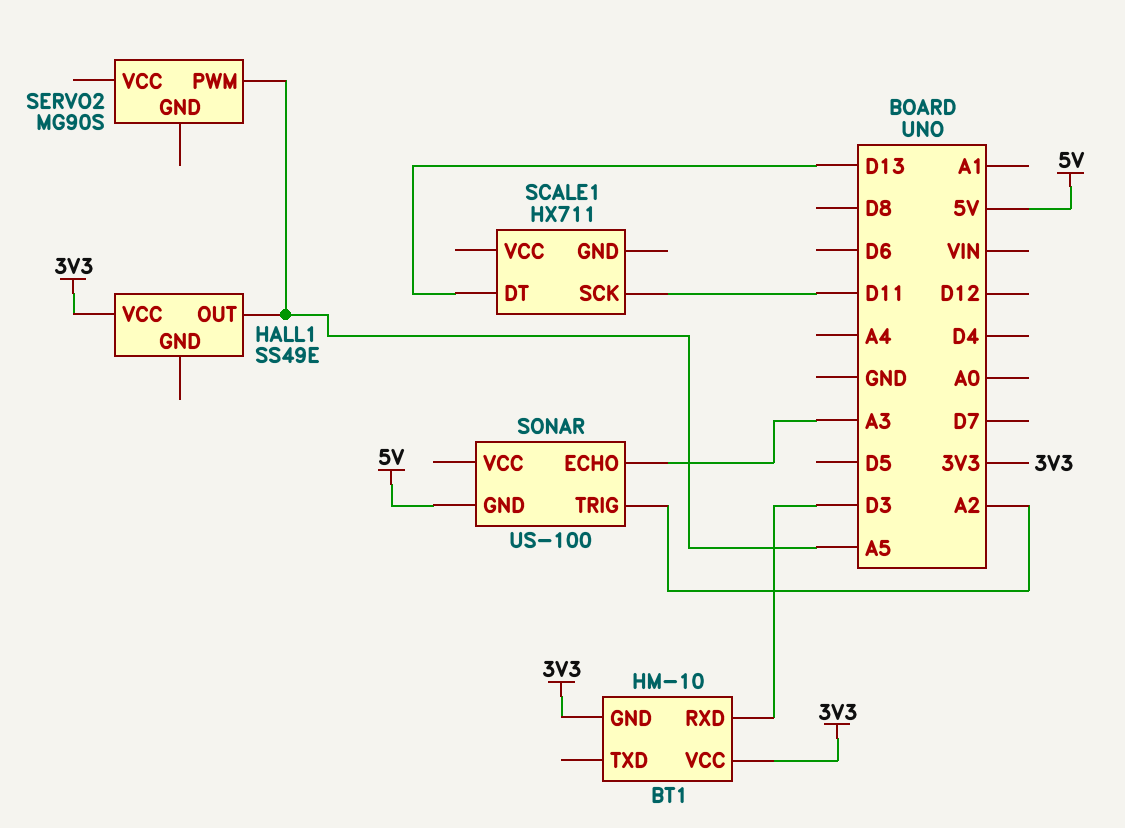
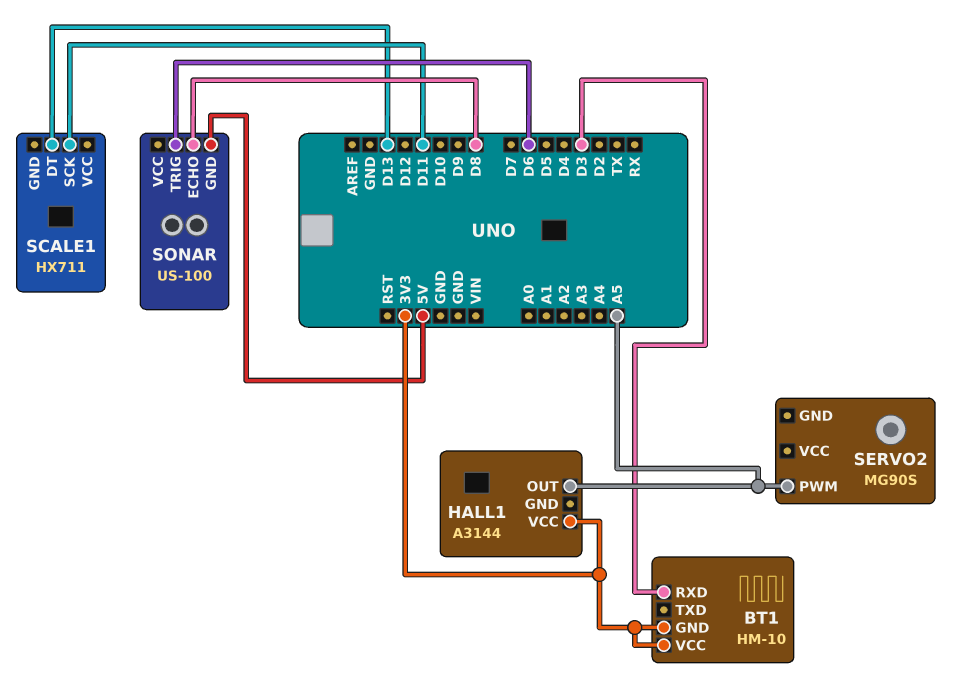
HALL1: SS49E -> A3144
SONAR pin ECHO: A3 -> D8
SONAR pin TRIG: A2 -> D6

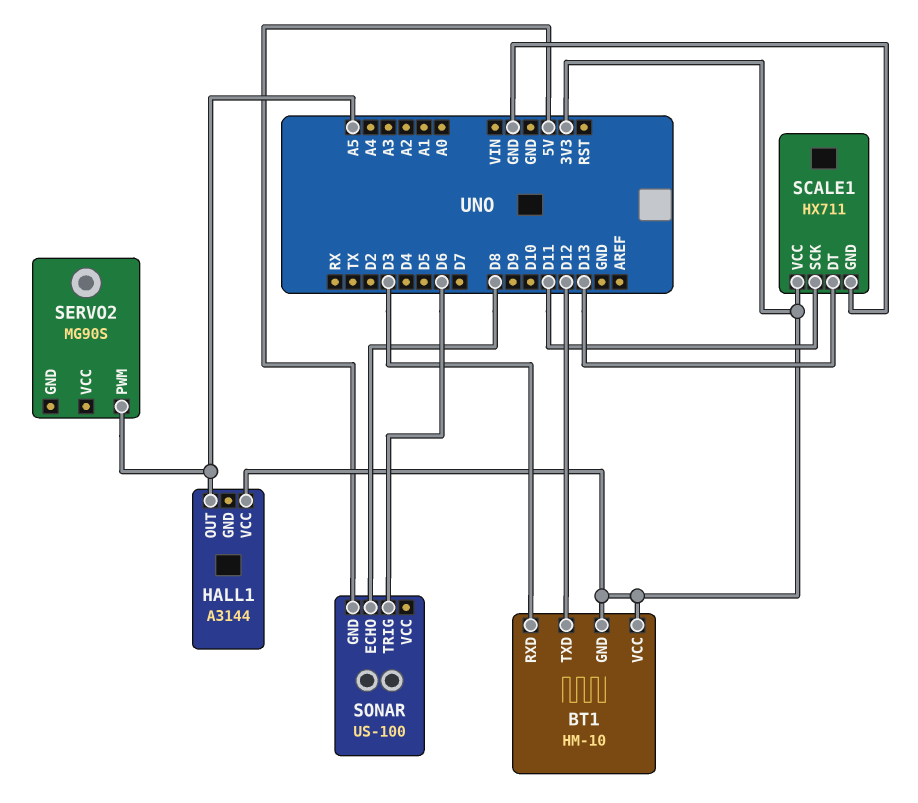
BT1 pin TXD: none -> D12
SCALE1 pin GND: none -> GND
SCALE1 pin VCC: none -> 3V3

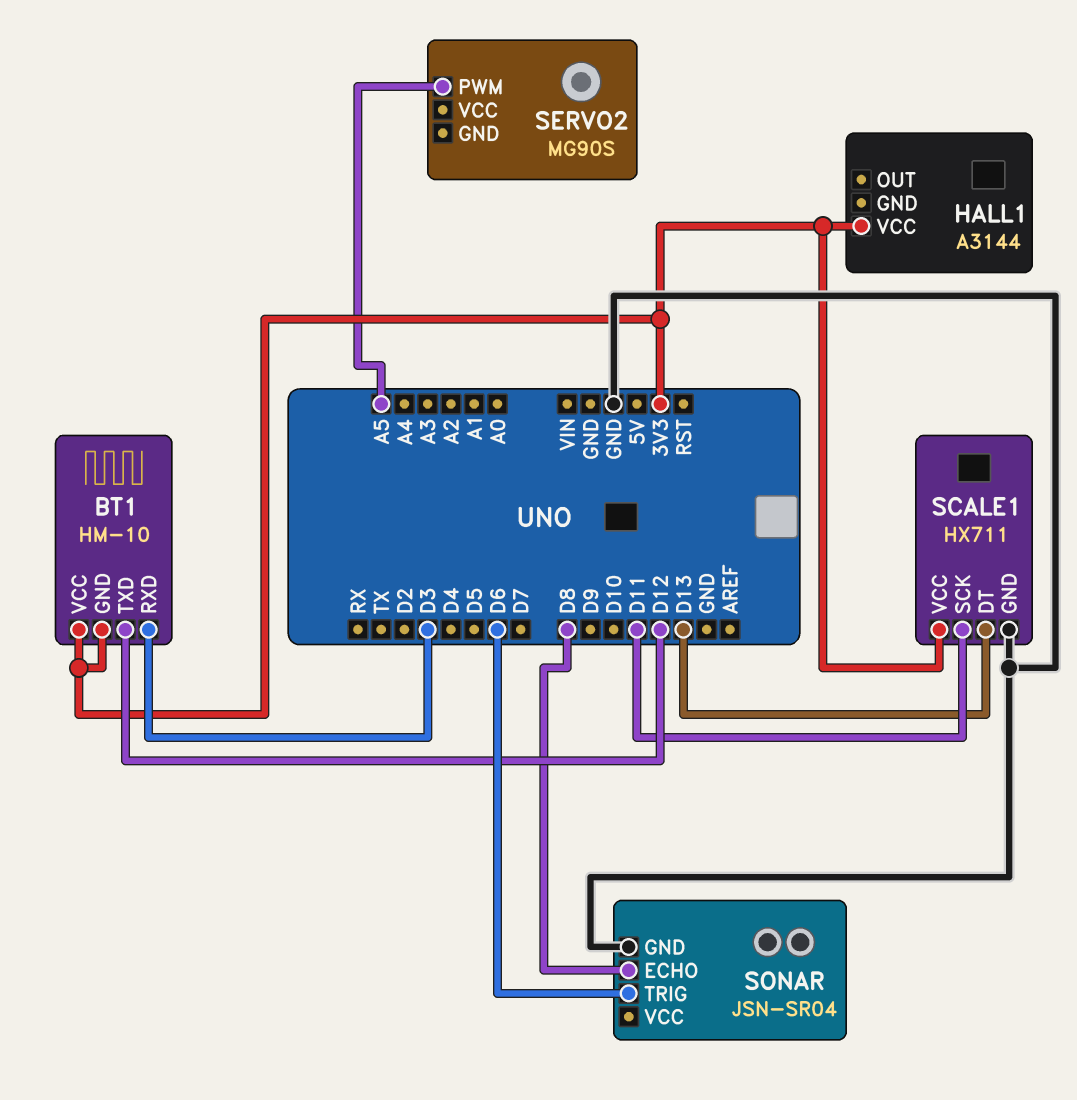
HALL1 pin OUT: A5 -> none
SONAR: US-100 -> JSN-SR04
SONAR pin GND: 5V -> GND

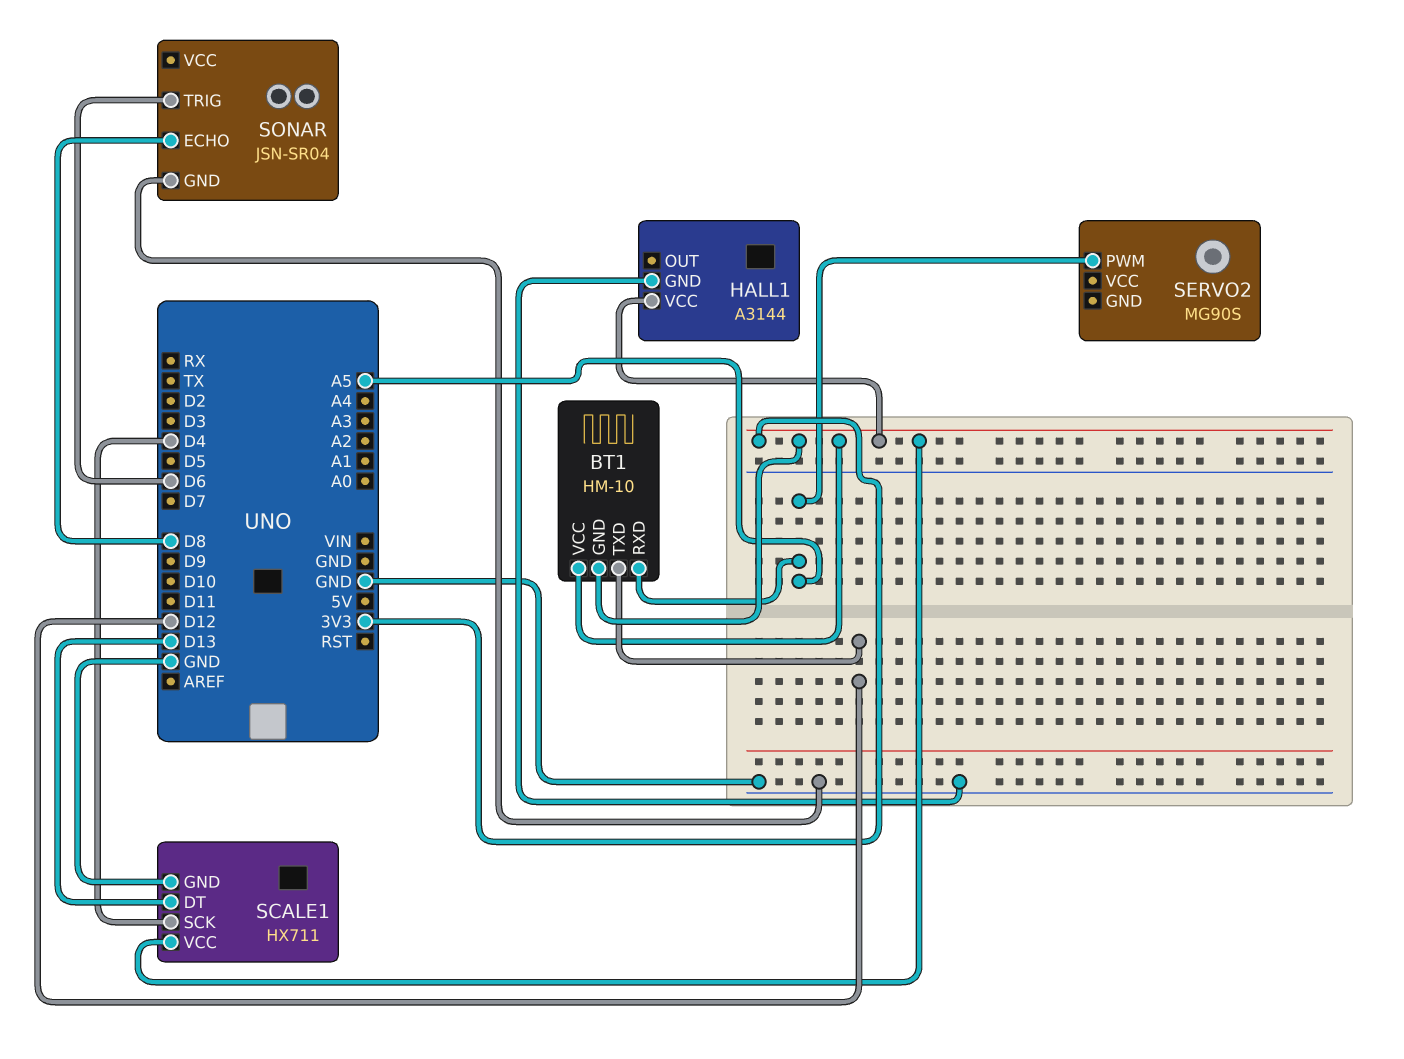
BT1 pin RXD: D3 -> A5
HALL1 pin GND: none -> GND
SCALE1 pin SCK: D11 -> D4

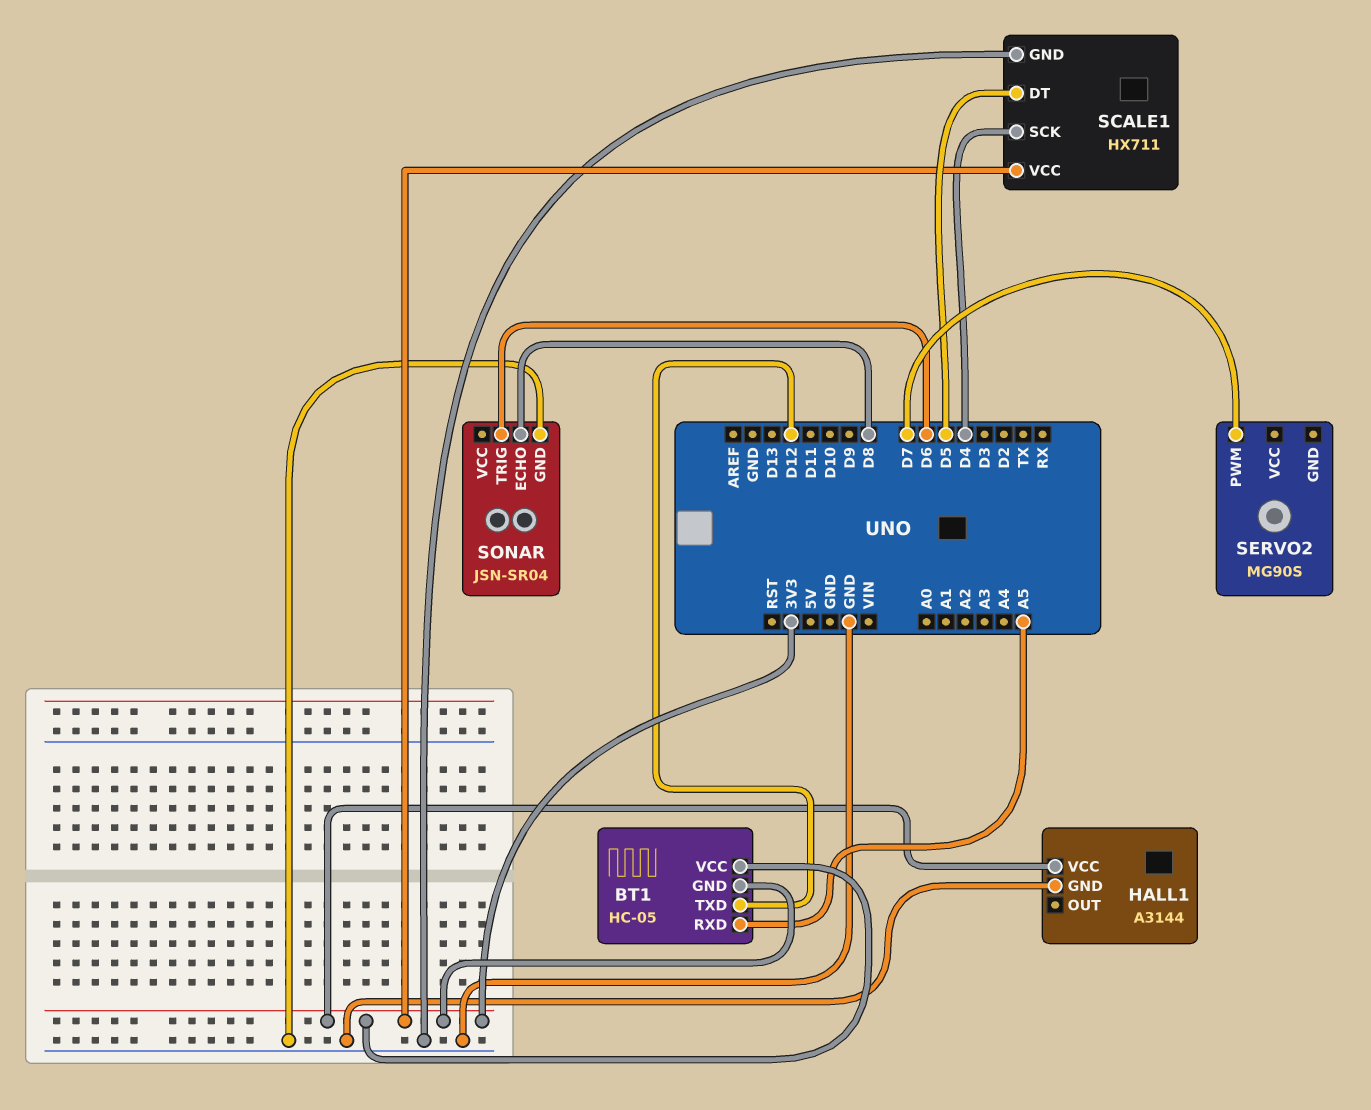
BT1: HM-10 -> HC-05
SCALE1 pin DT: D13 -> D5
SERVO2 pin PWM: A5 -> D7

